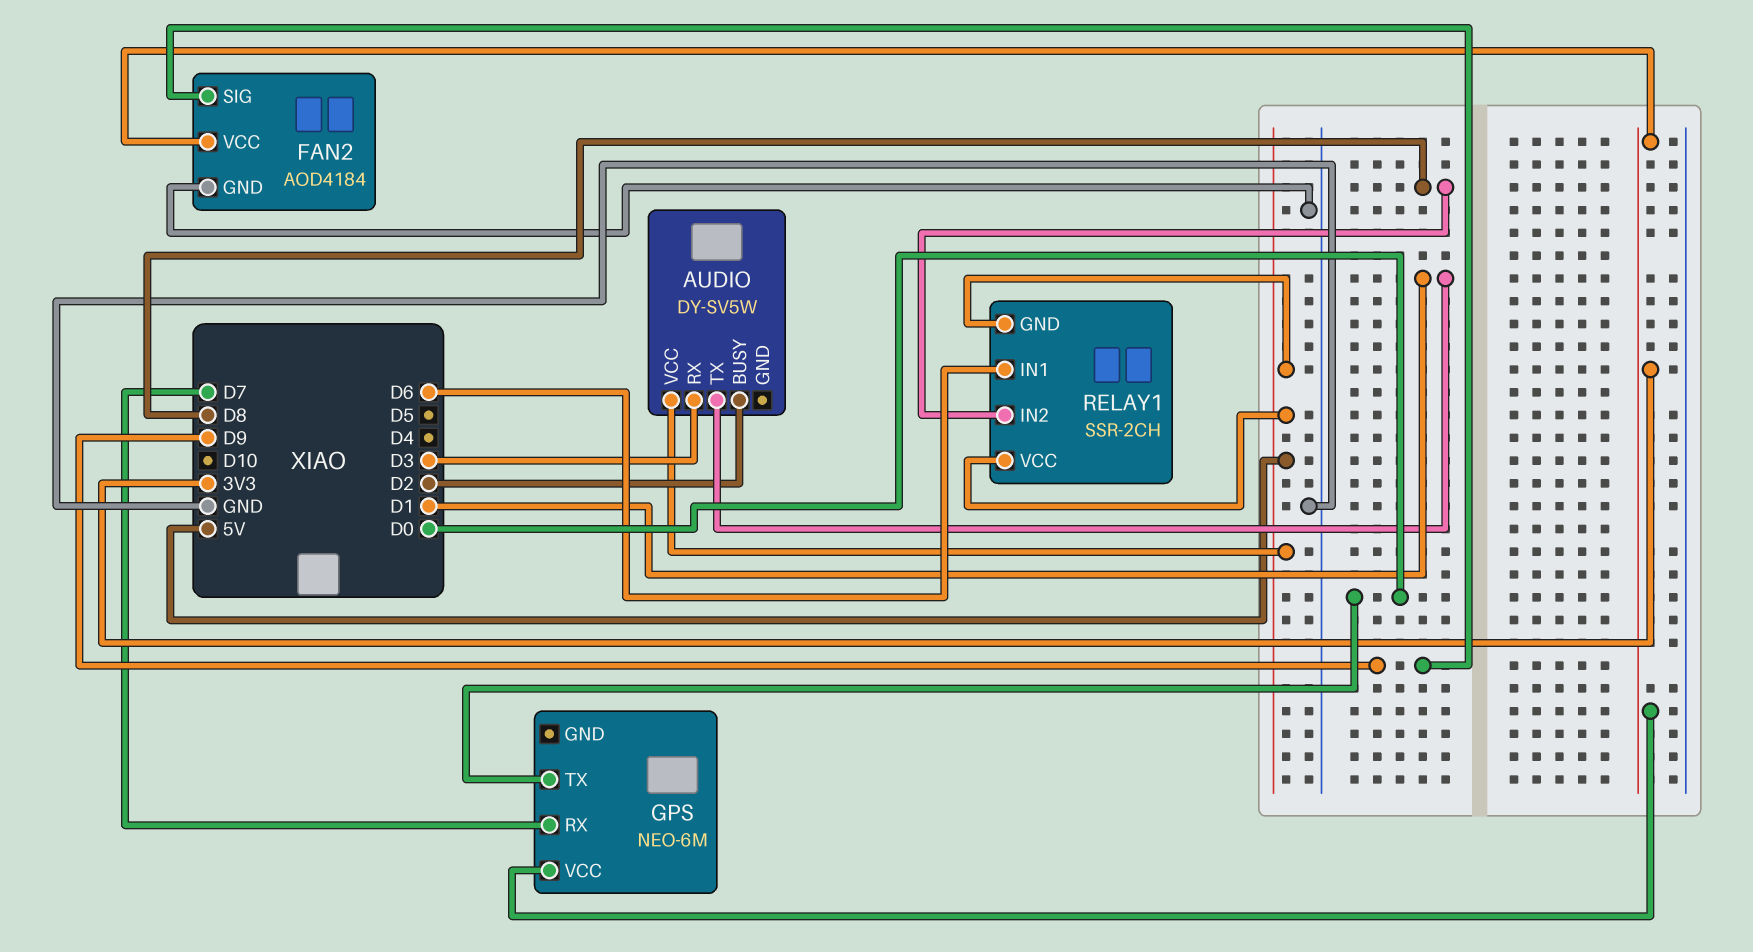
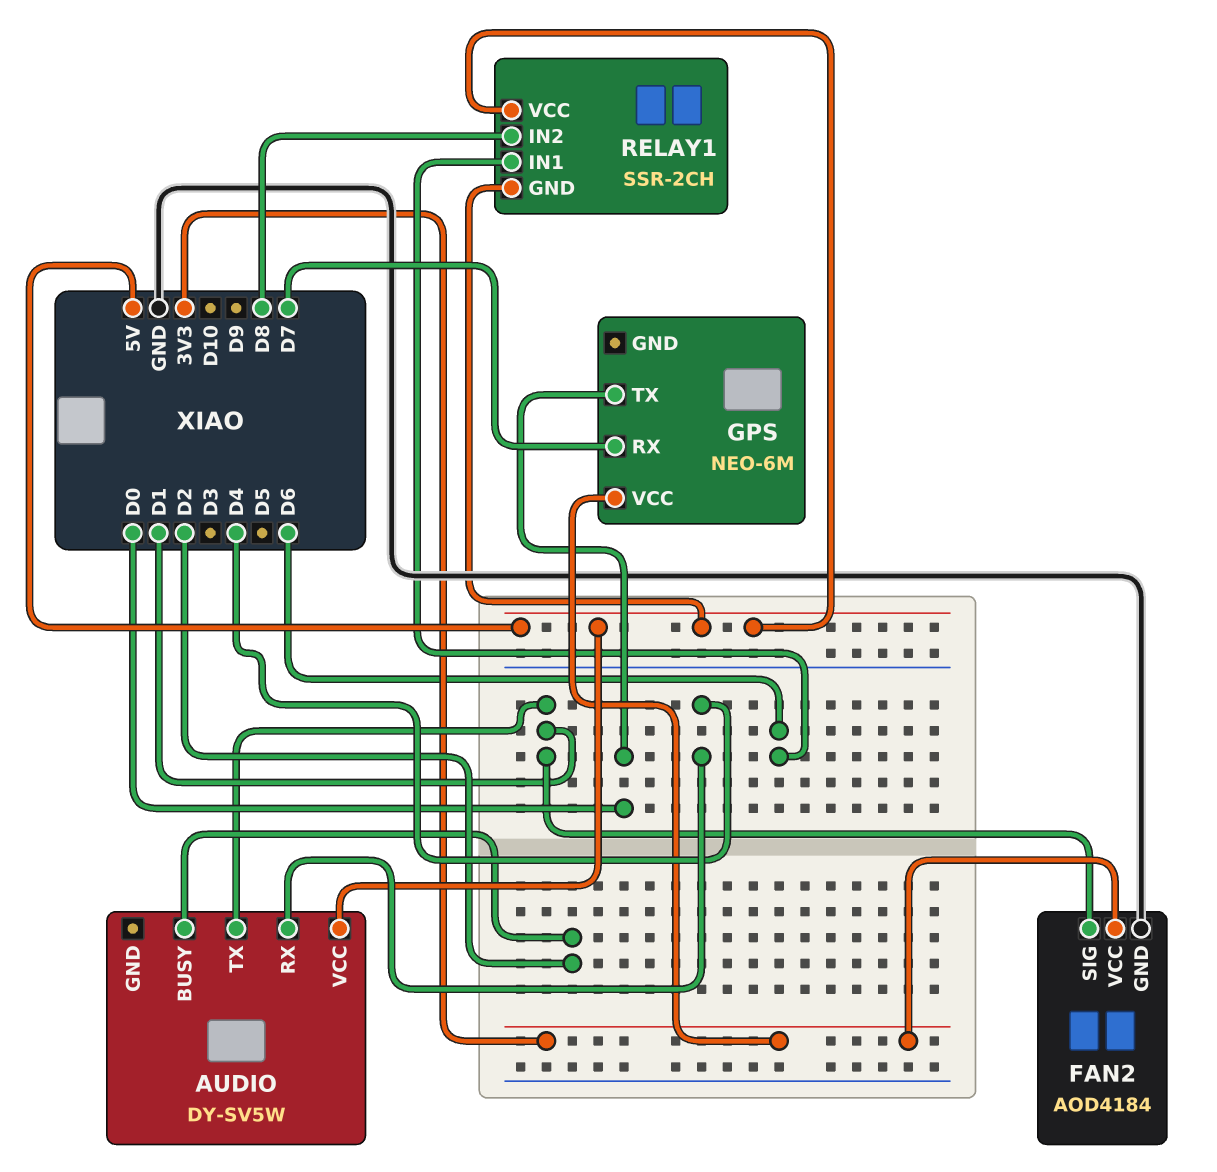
AUDIO pin RX: D3 -> D4
FAN2 pin SIG: D9 -> D1

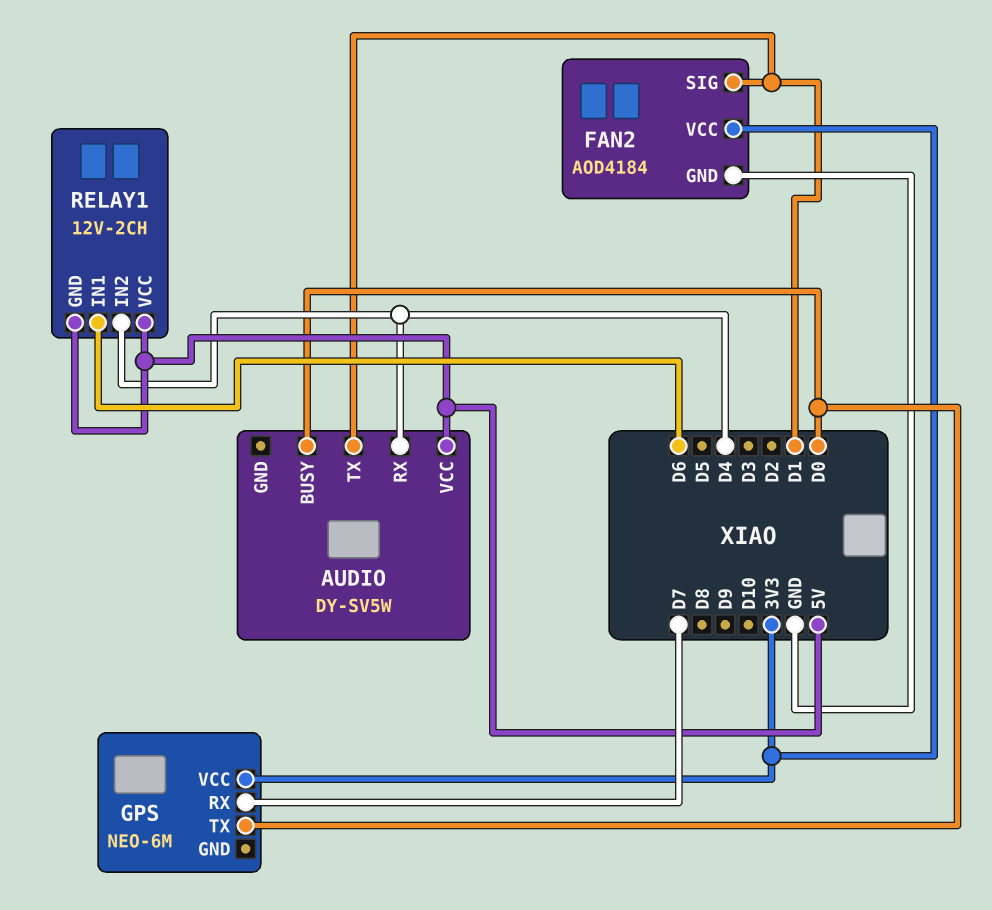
AUDIO pin BUSY: D2 -> D0
RELAY1: SSR-2CH -> 12V-2CH
RELAY1 pin IN2: D8 -> D4

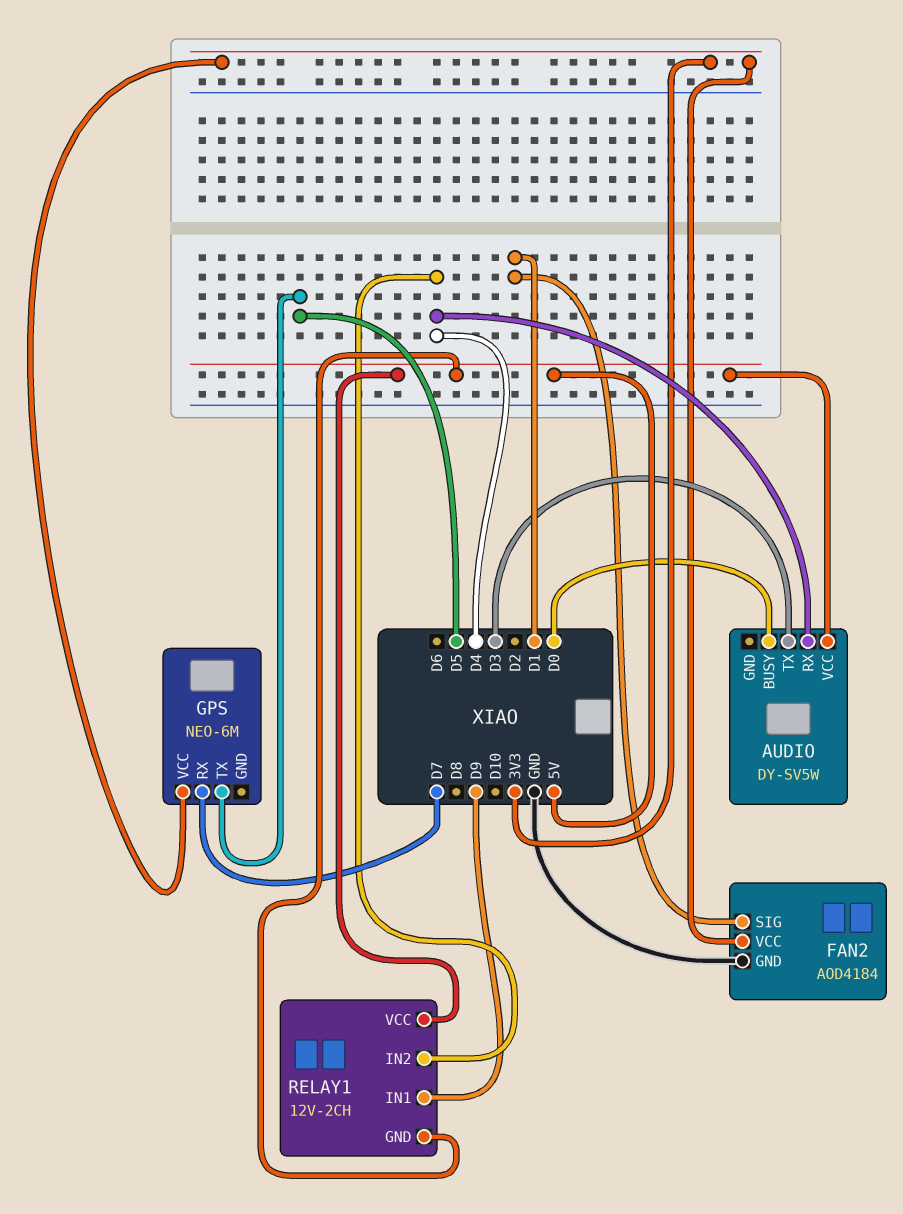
AUDIO pin TX: D1 -> D3
GPS pin TX: D0 -> D5
RELAY1 pin IN1: D6 -> D9

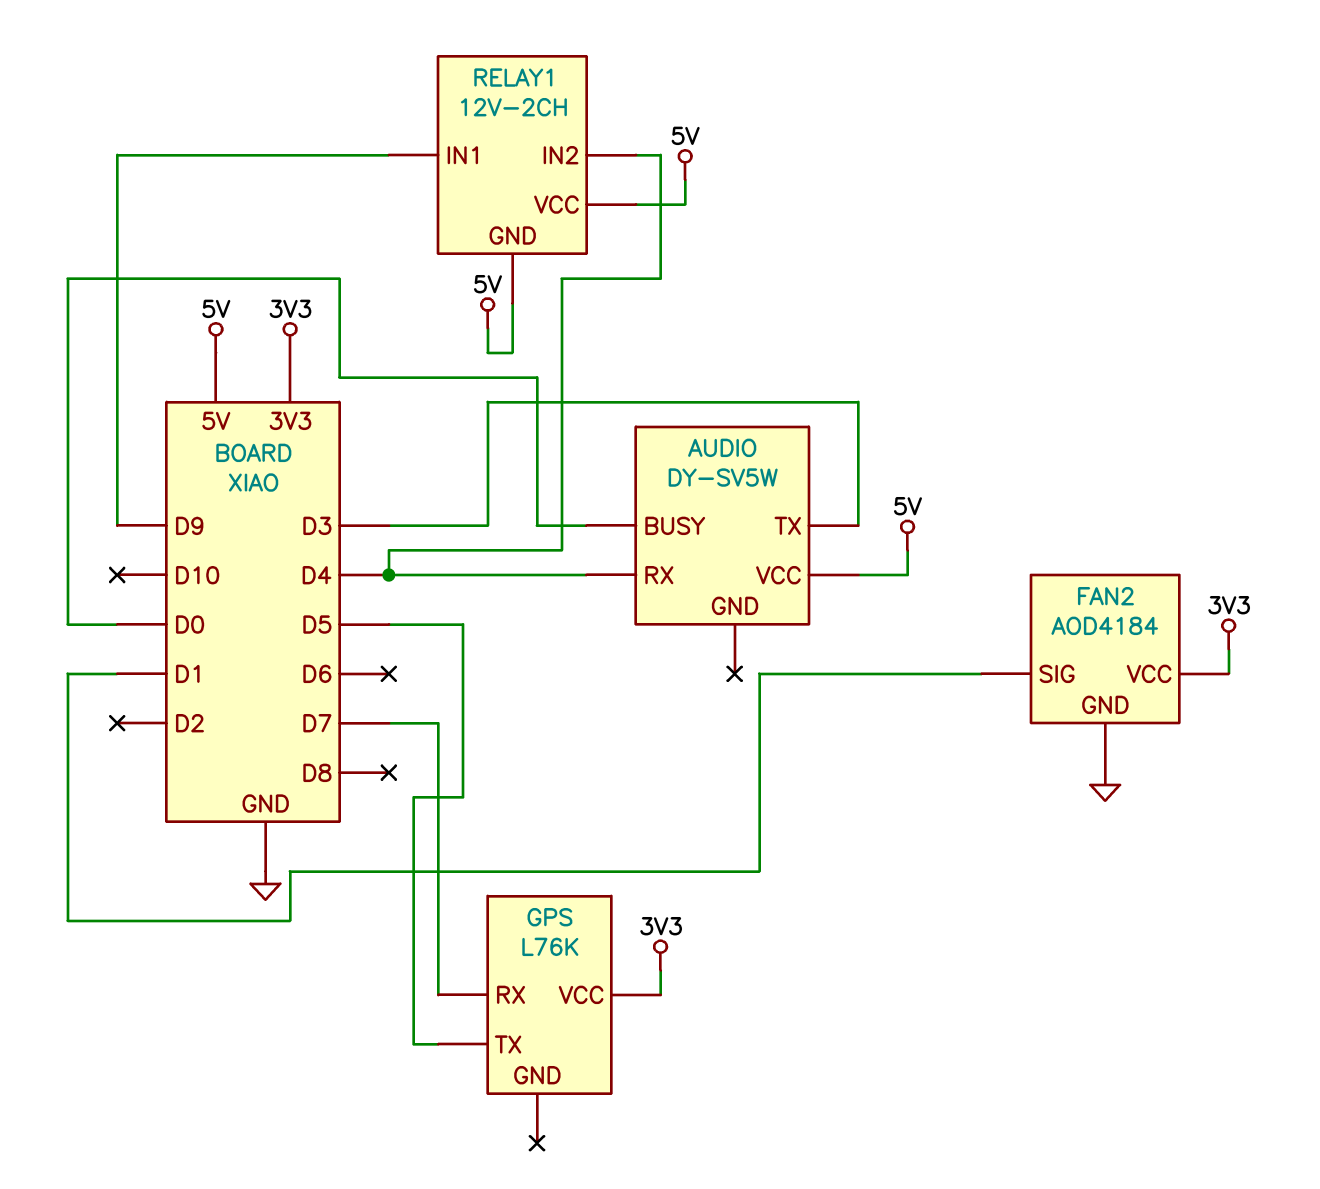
GPS: NEO-6M -> L76K

